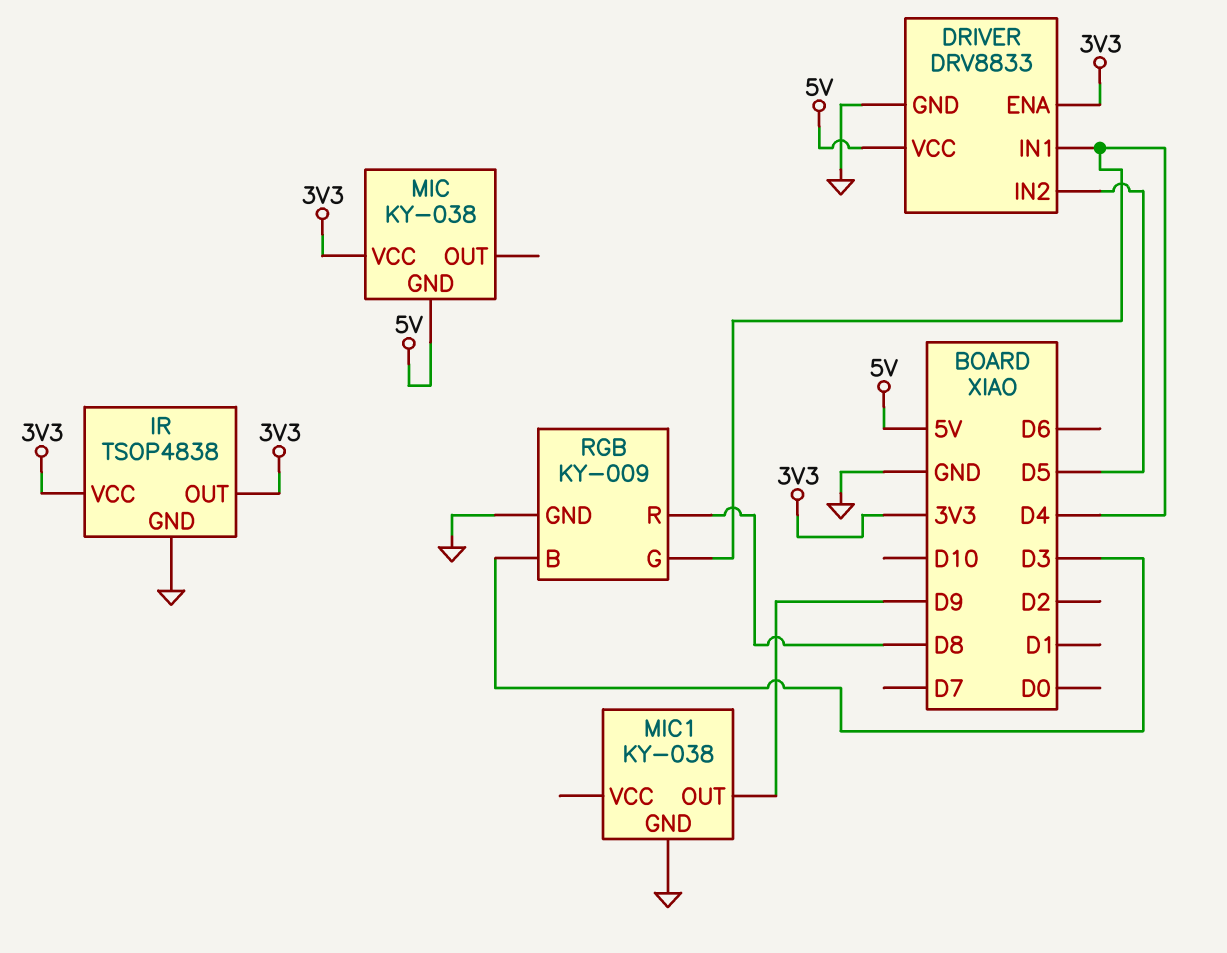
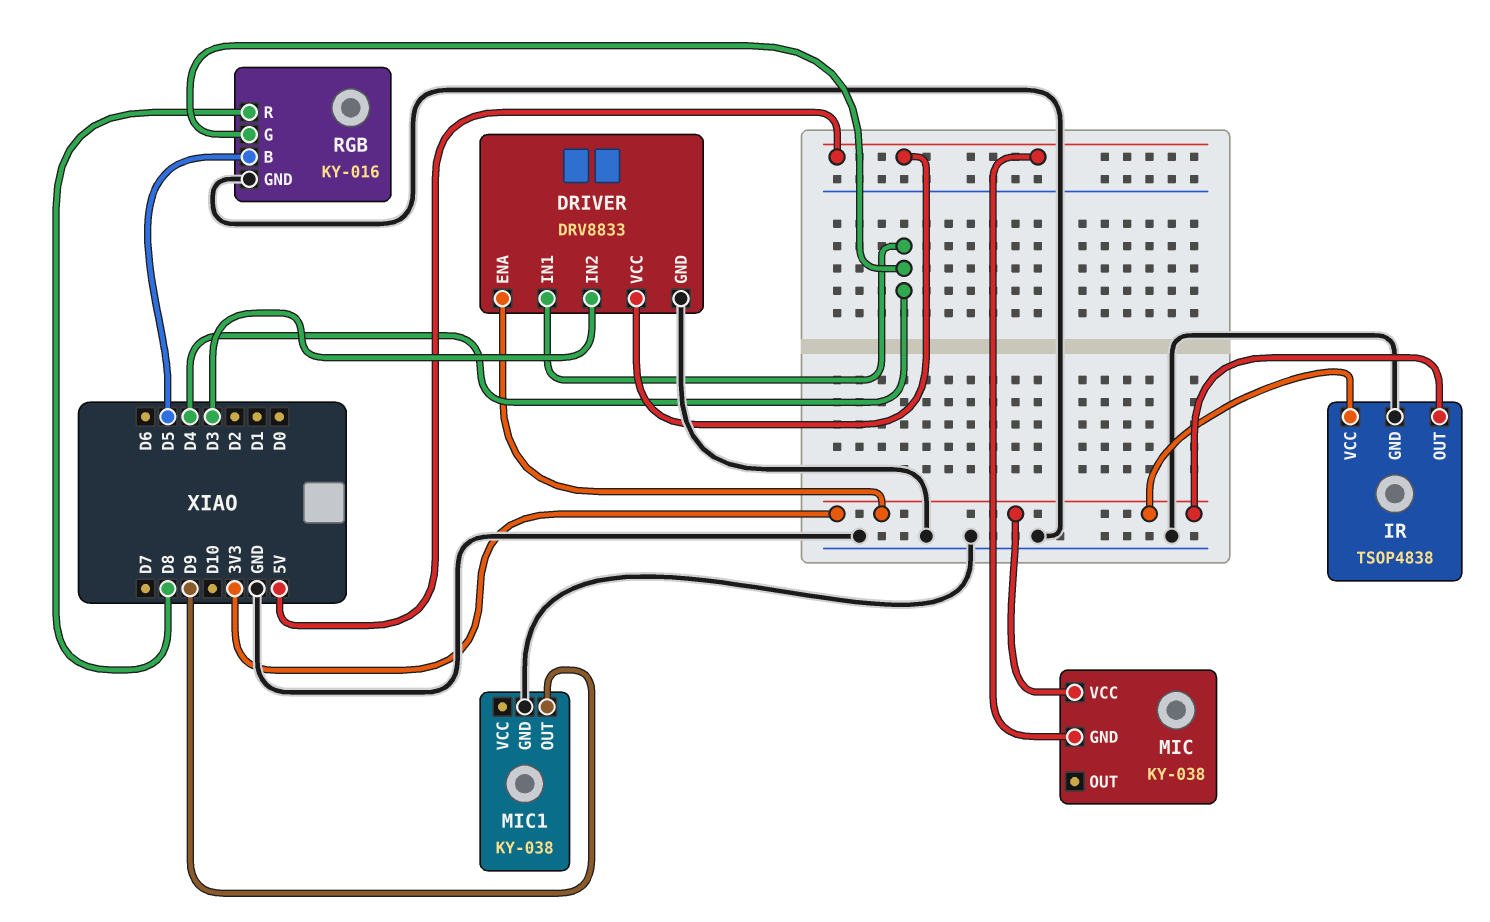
DRIVER pin IN2: D5 -> D3
RGB: KY-009 -> KY-016
RGB pin B: D3 -> D5

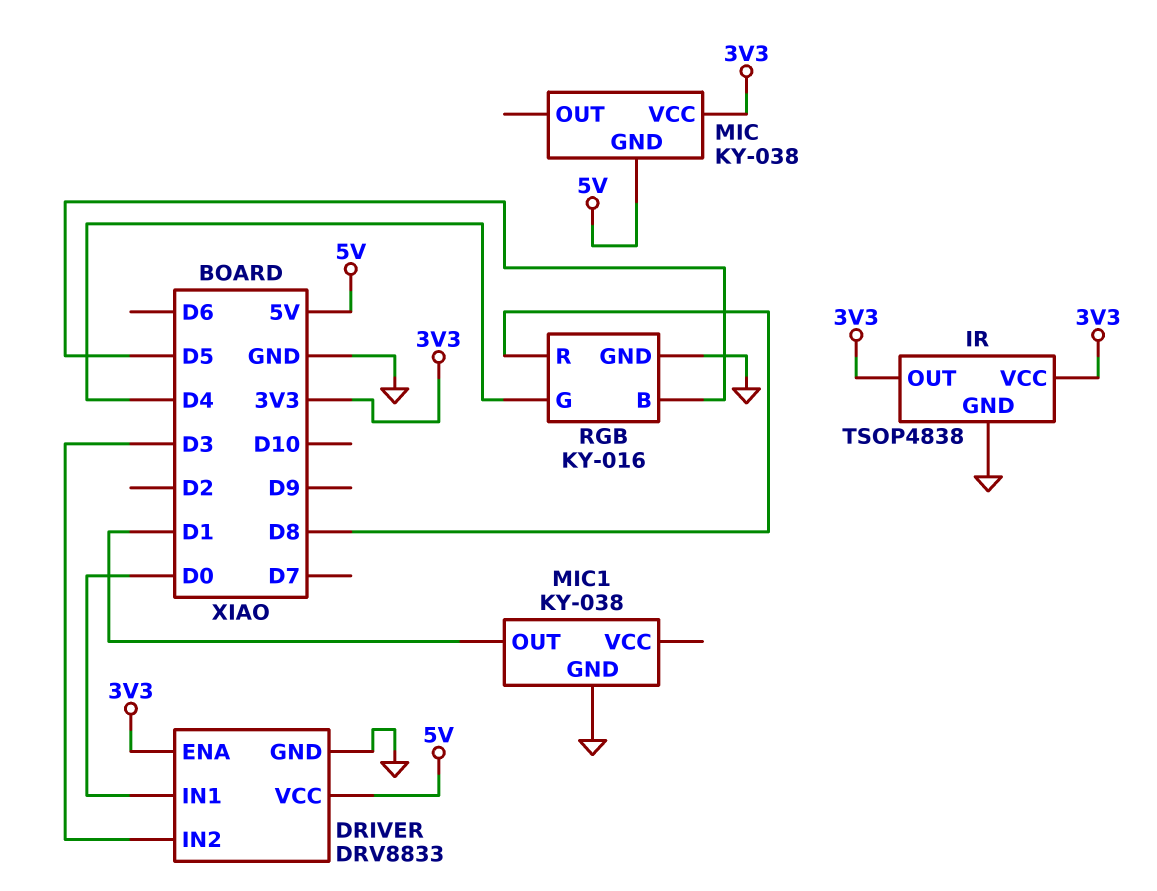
DRIVER pin IN1: D4 -> D0
MIC1 pin OUT: D9 -> D1

